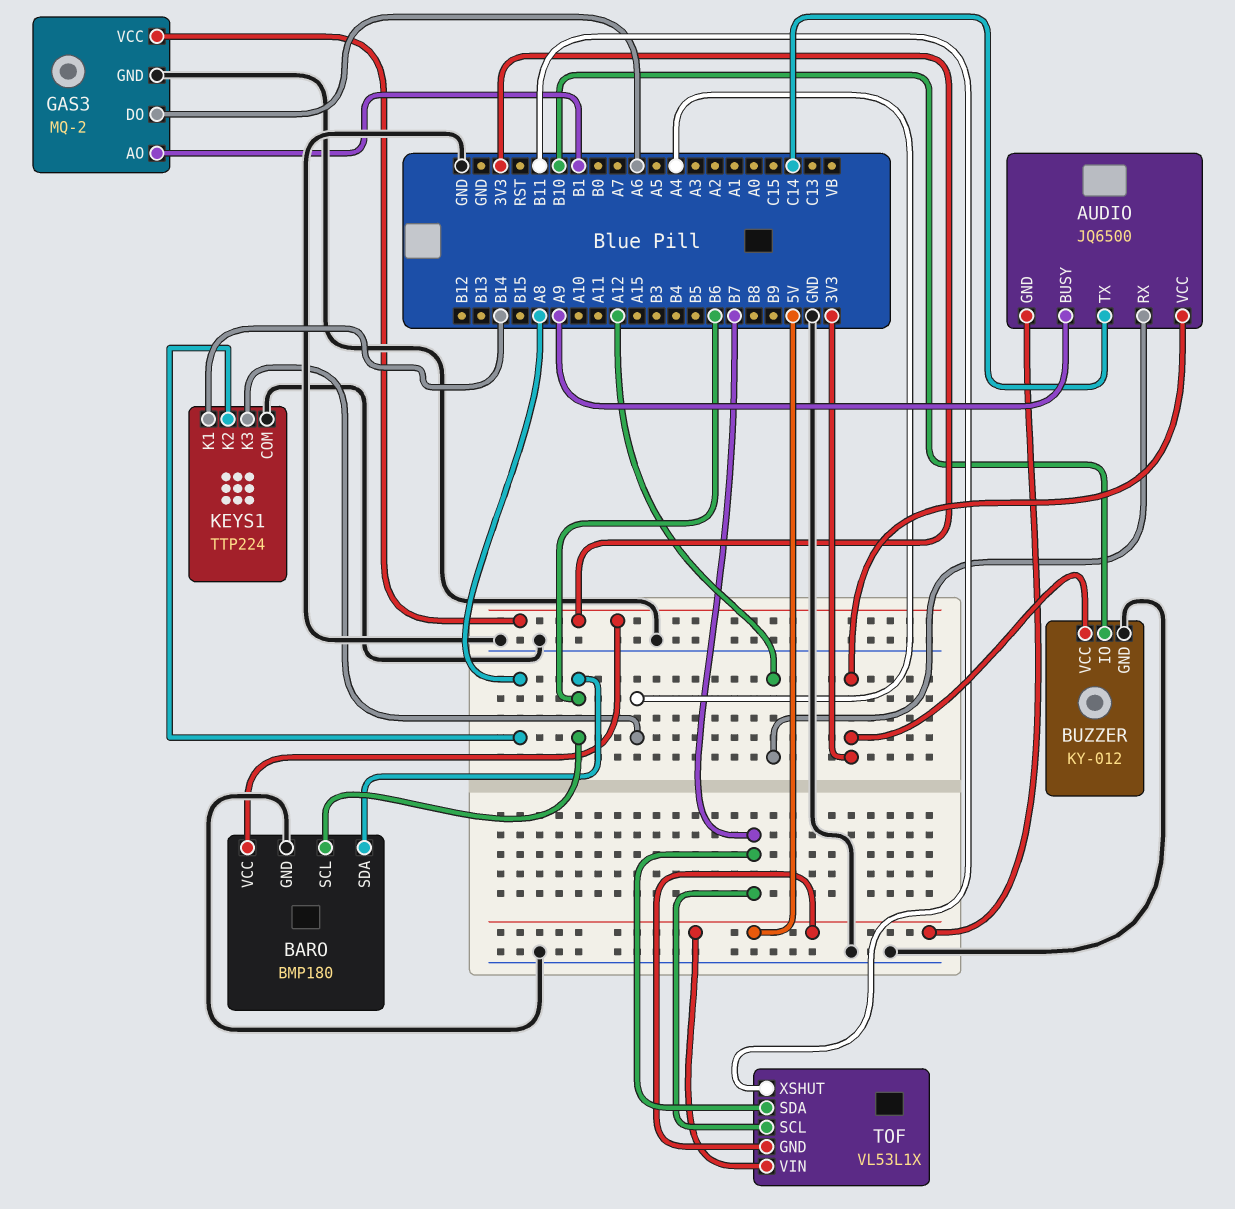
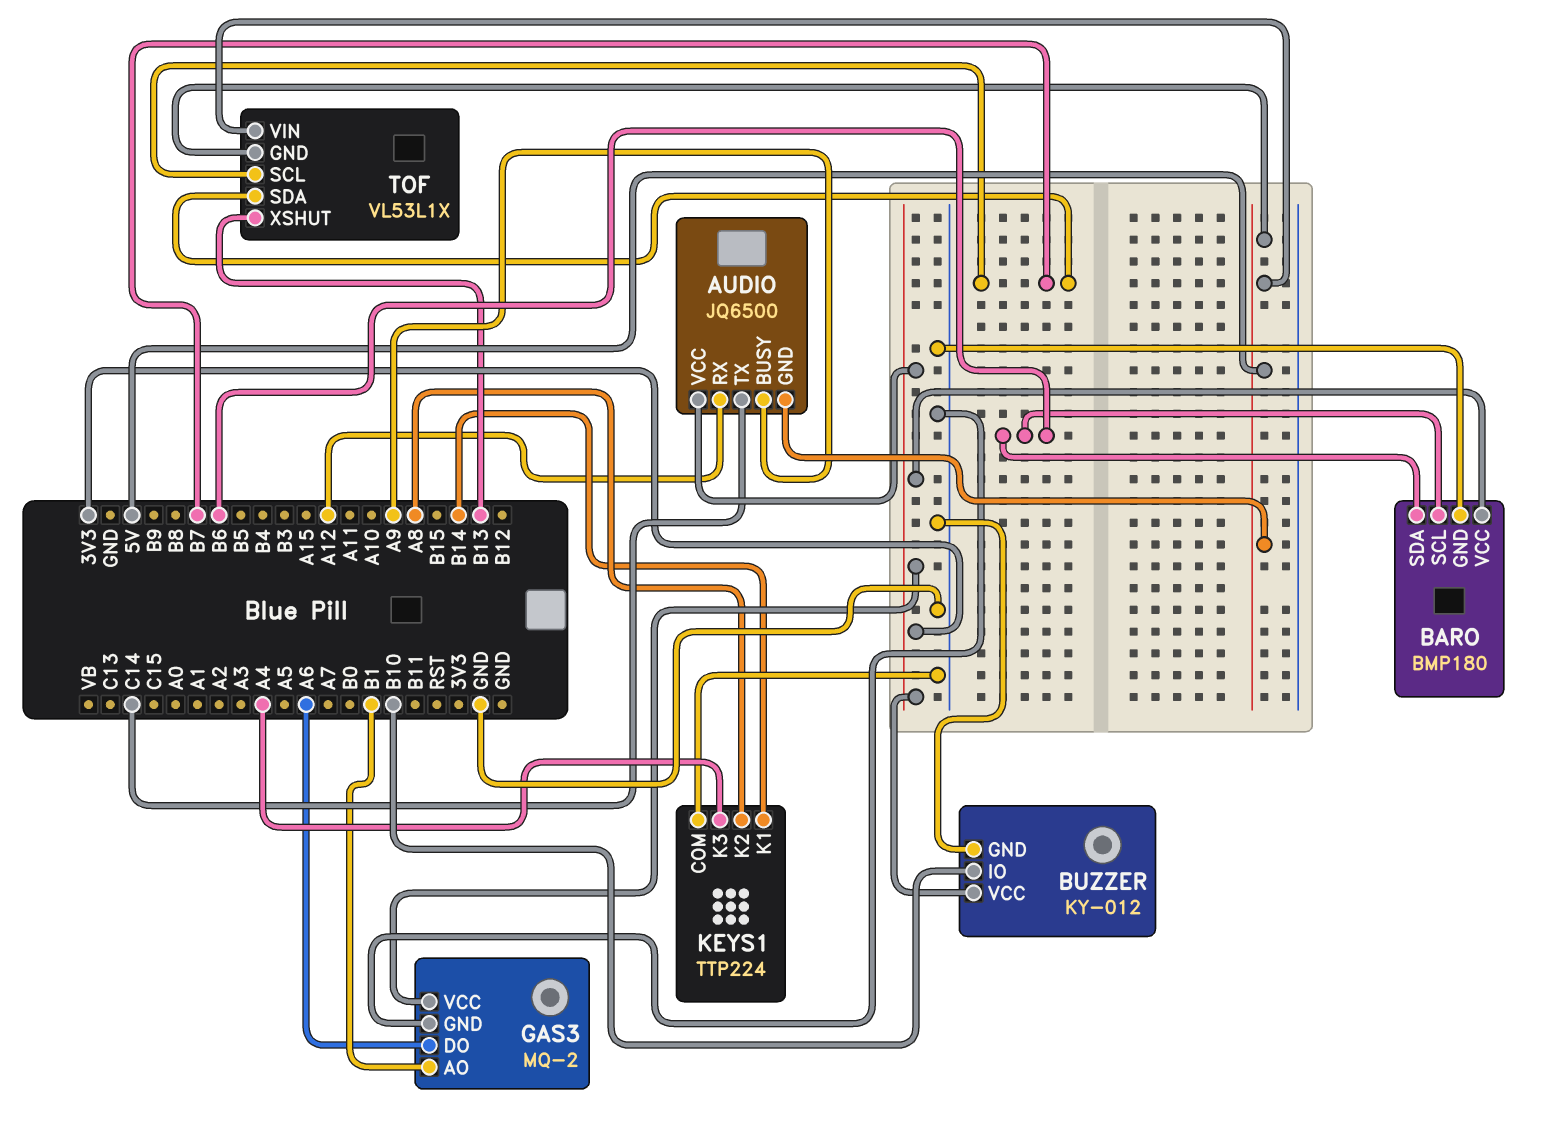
TOF pin XSHUT: B11 -> B13

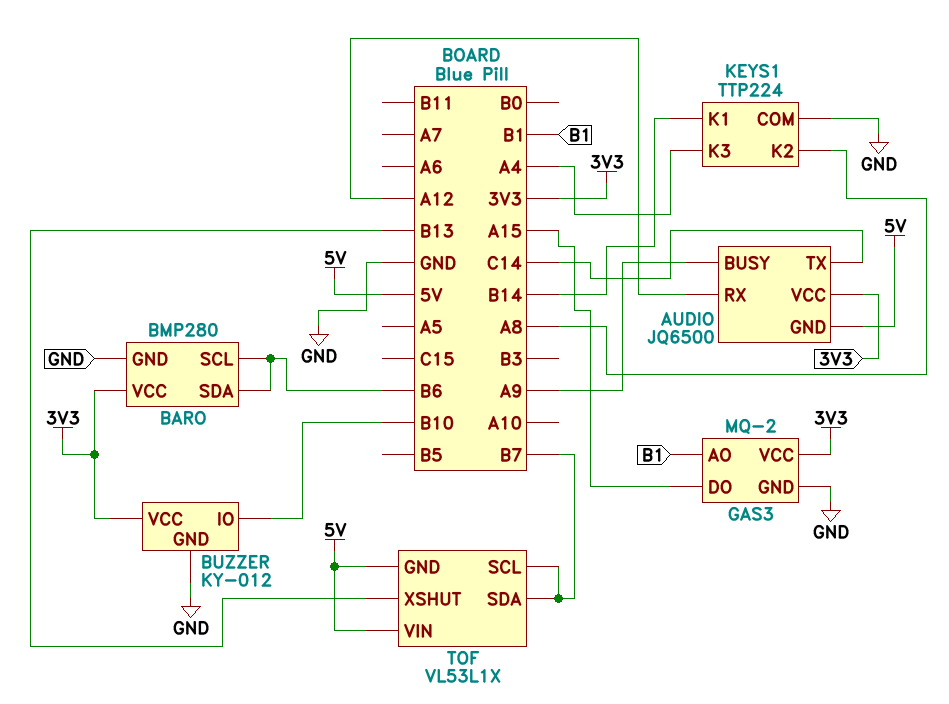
BARO: BMP180 -> BMP280
GAS3 pin DO: A6 -> A15

